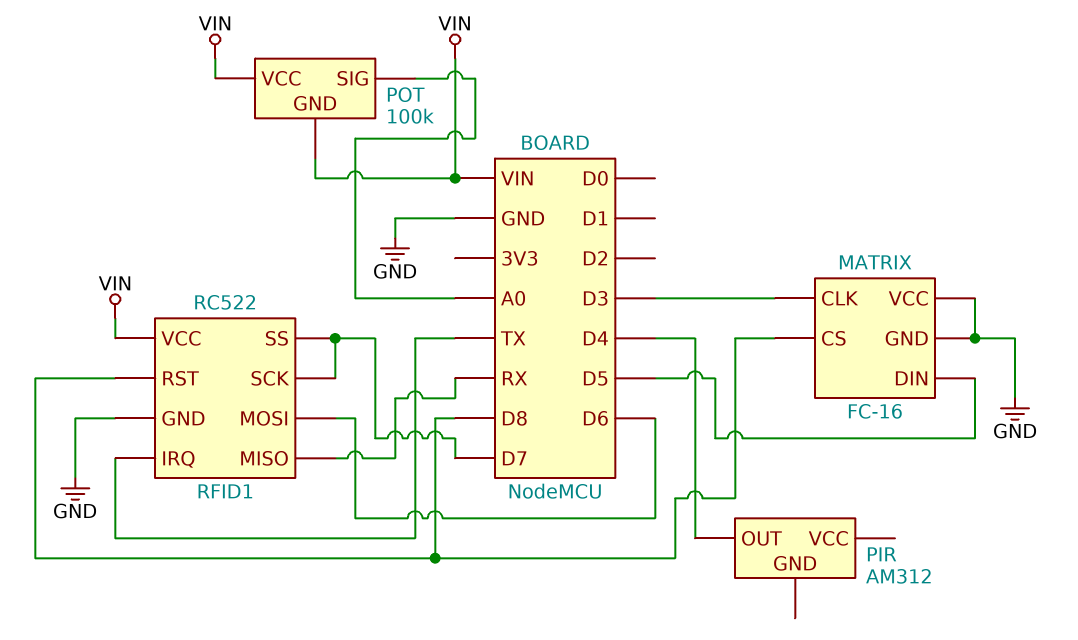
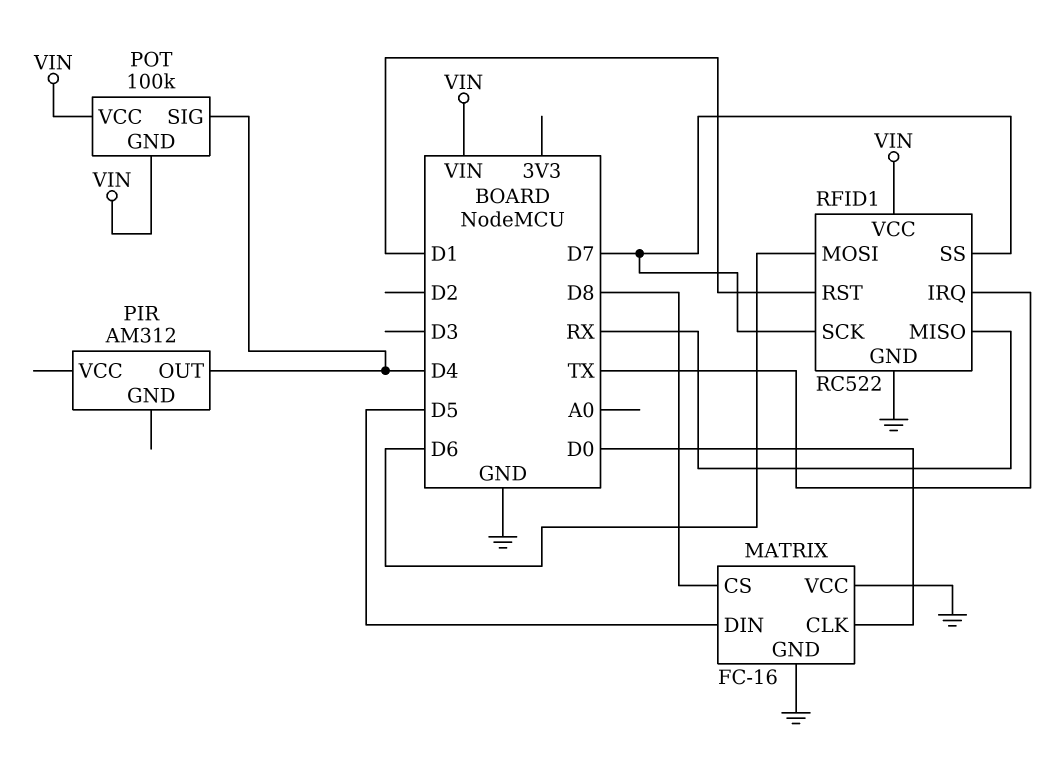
MATRIX pin CLK: D3 -> D0
POT pin SIG: A0 -> D4
RFID1 pin RST: D8 -> D1

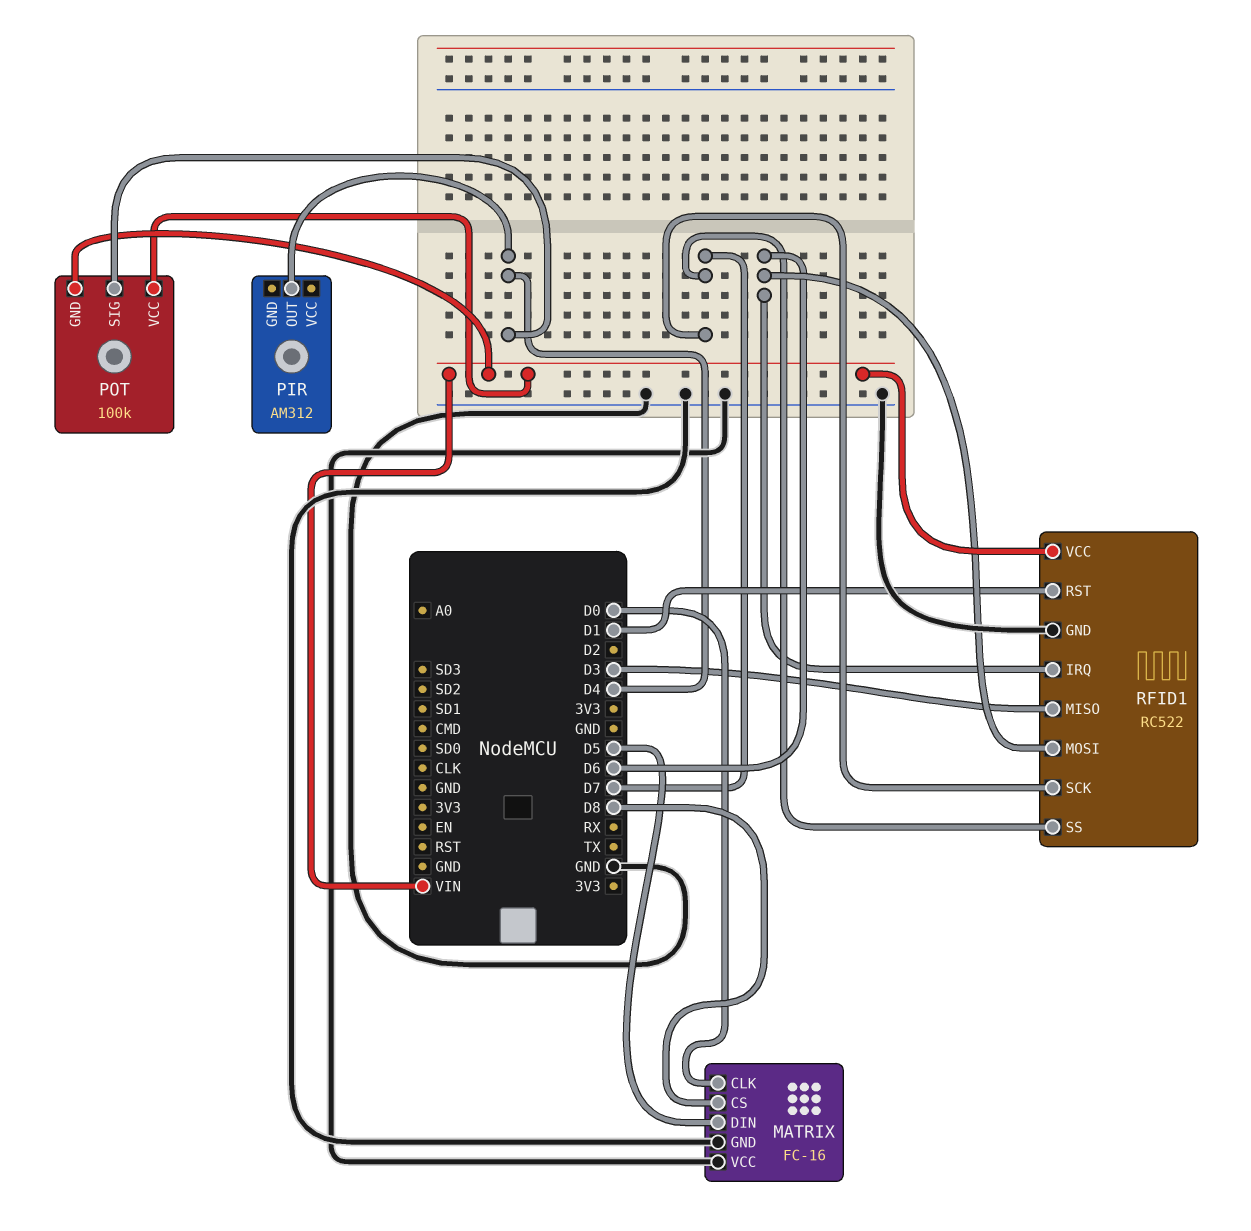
RFID1 pin IRQ: TX -> D6
RFID1 pin MISO: RX -> D3

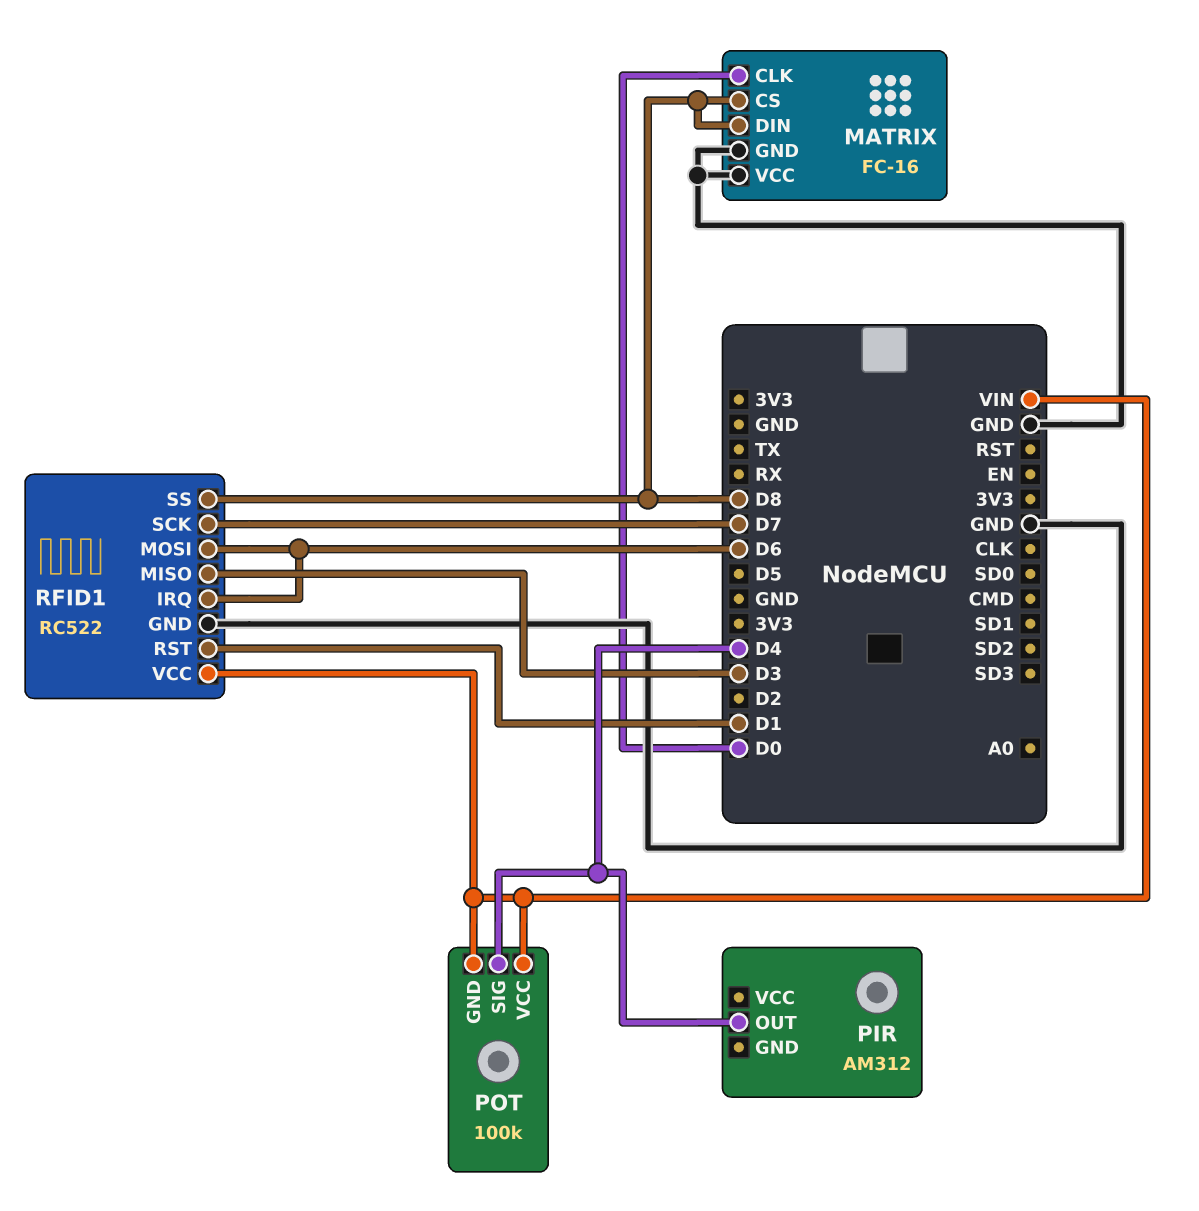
MATRIX pin DIN: D5 -> D8
RFID1 pin SS: D7 -> D8

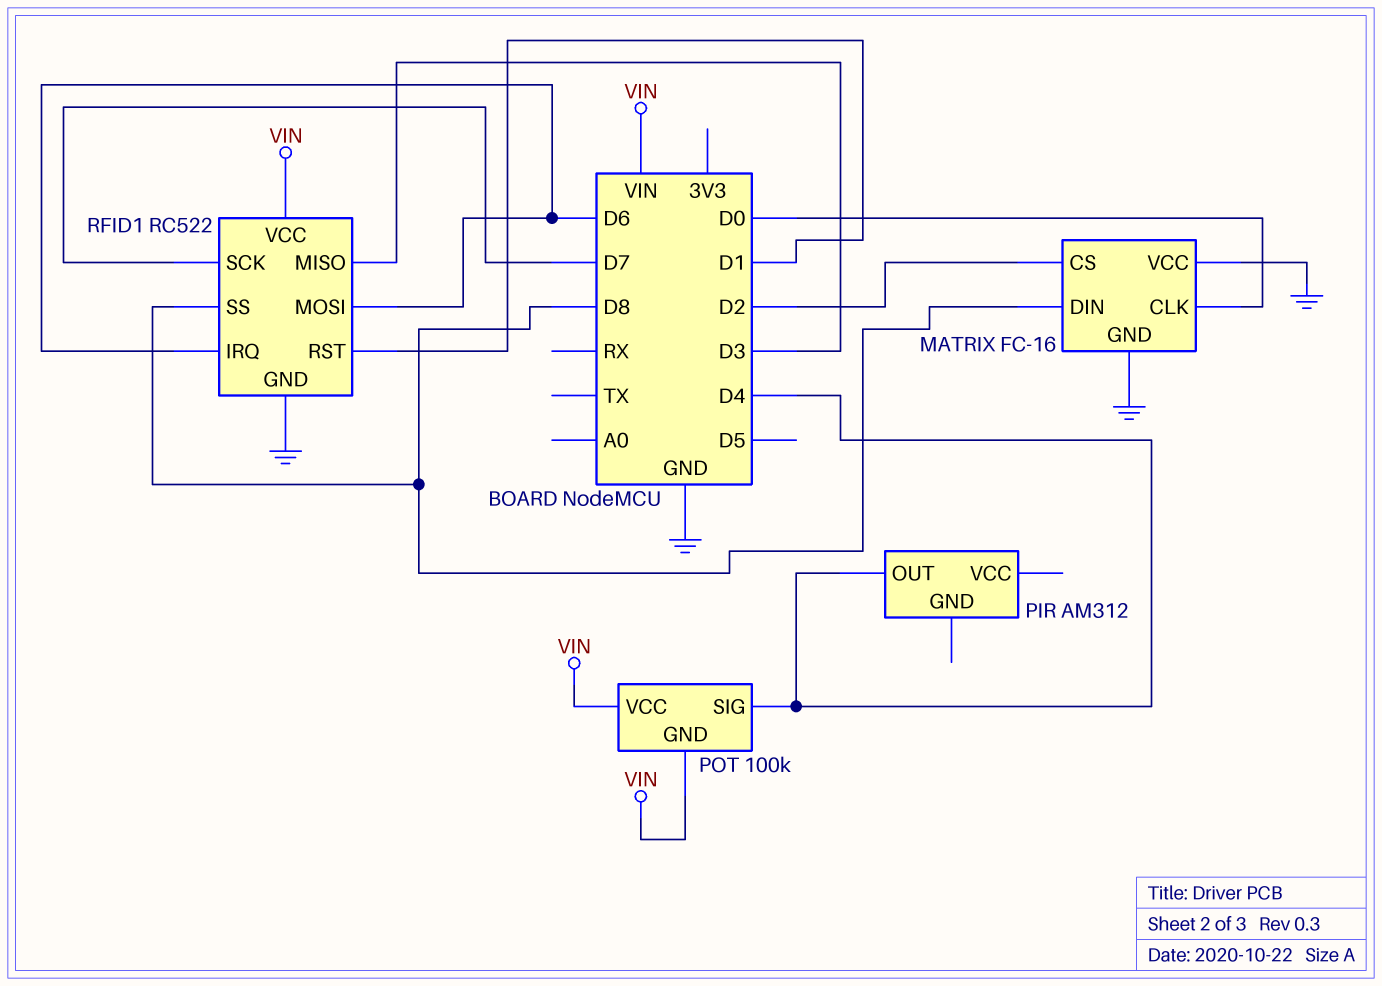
MATRIX pin CS: D8 -> D2

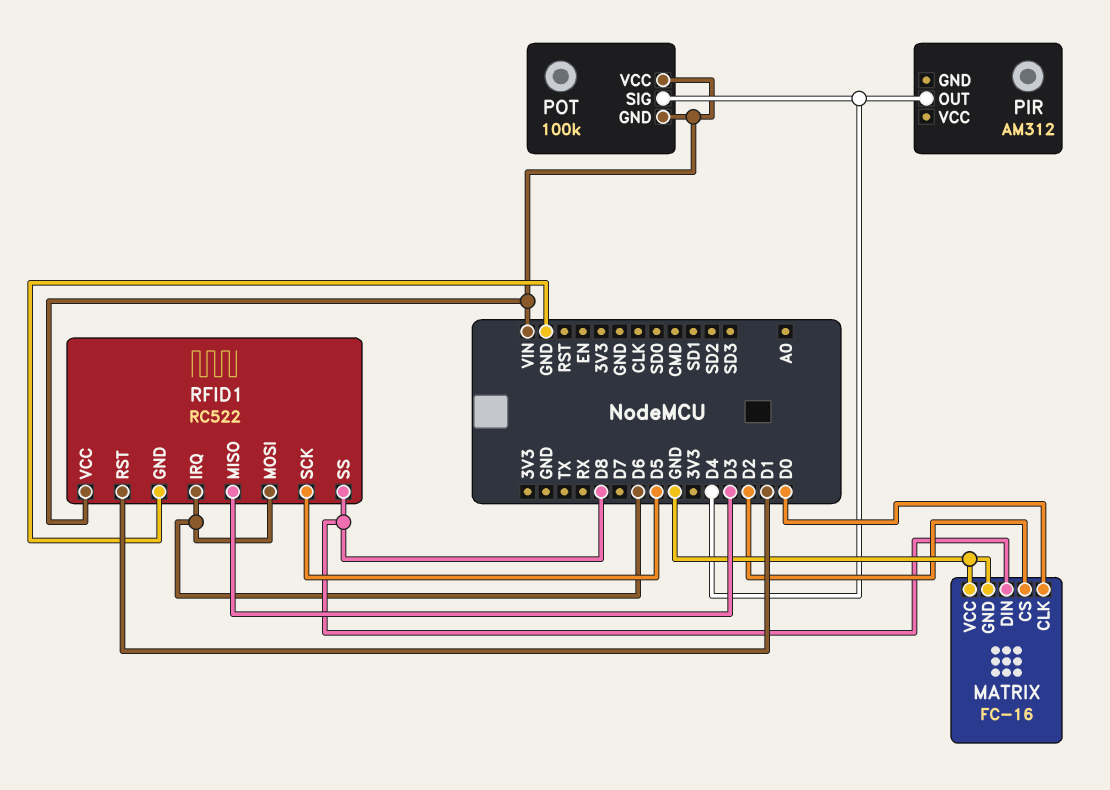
RFID1 pin SCK: D7 -> D5

